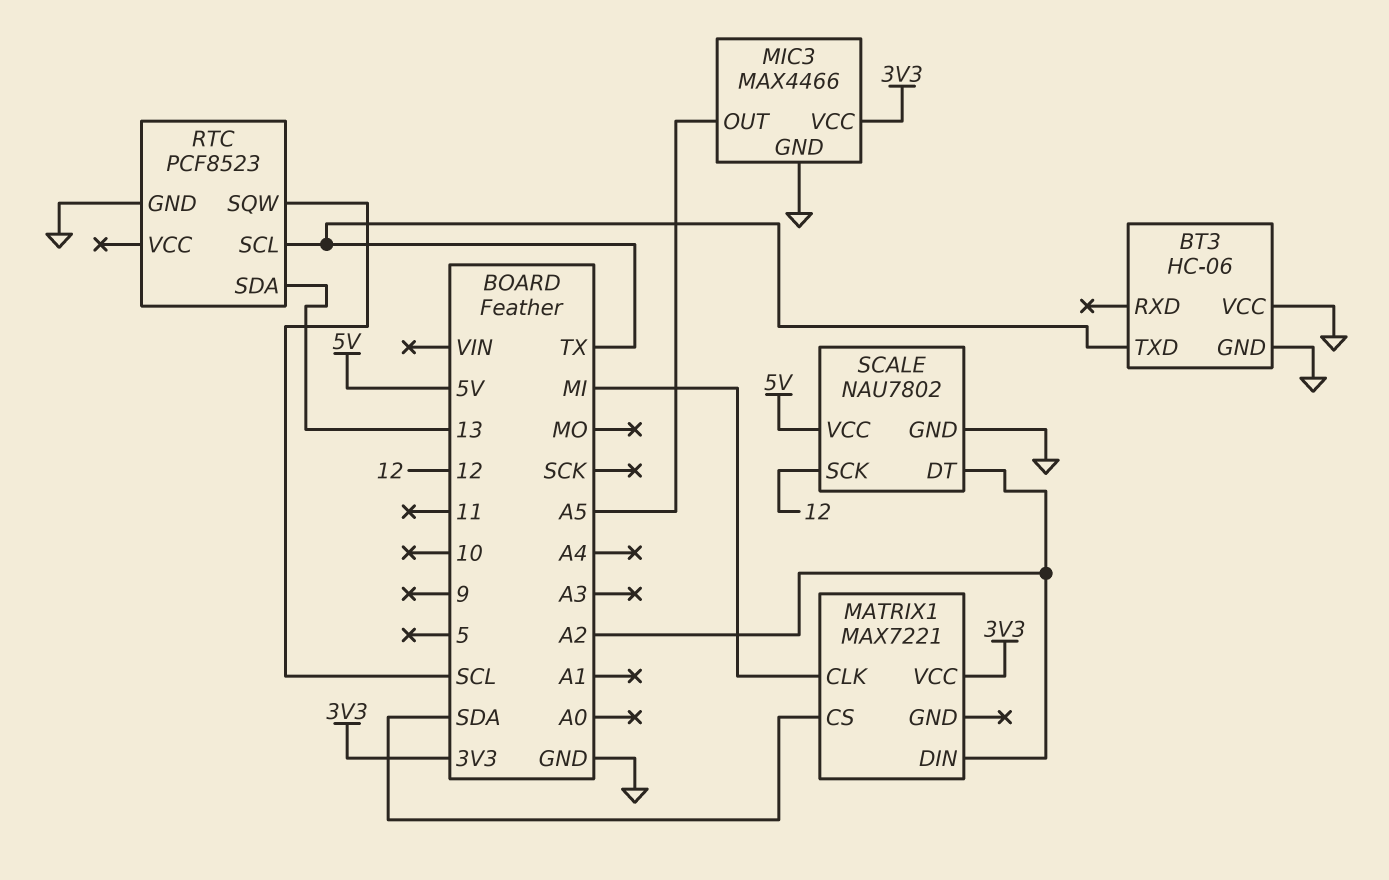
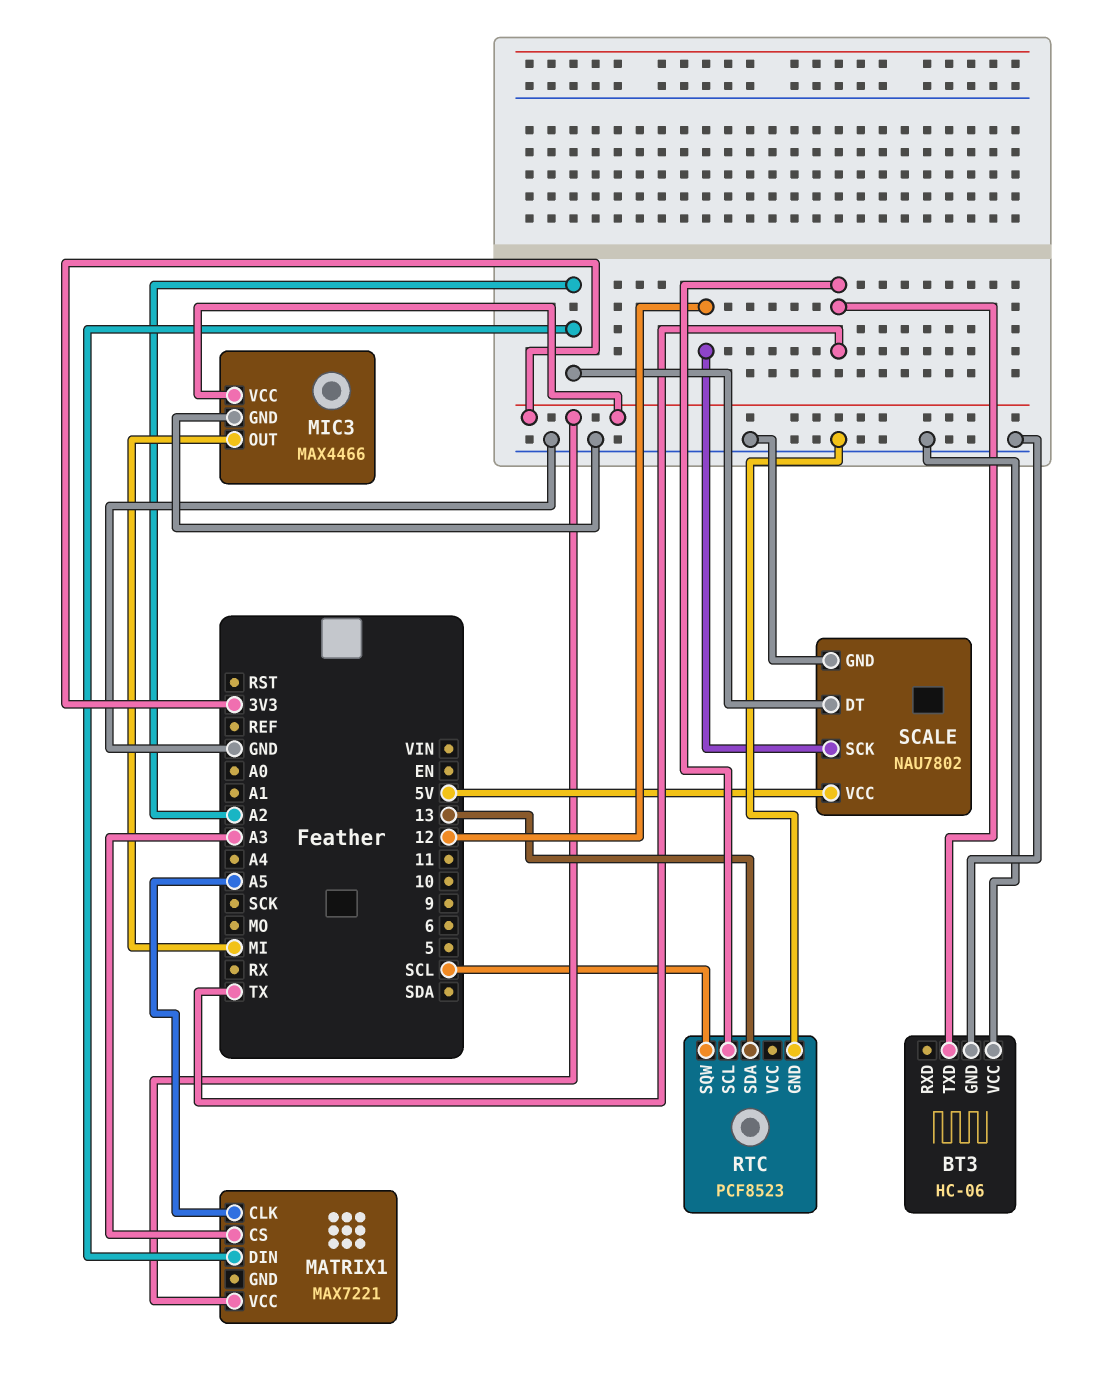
MATRIX1 pin CLK: MI -> A5
MATRIX1 pin CS: SDA -> A3
MIC3 pin OUT: A5 -> MI

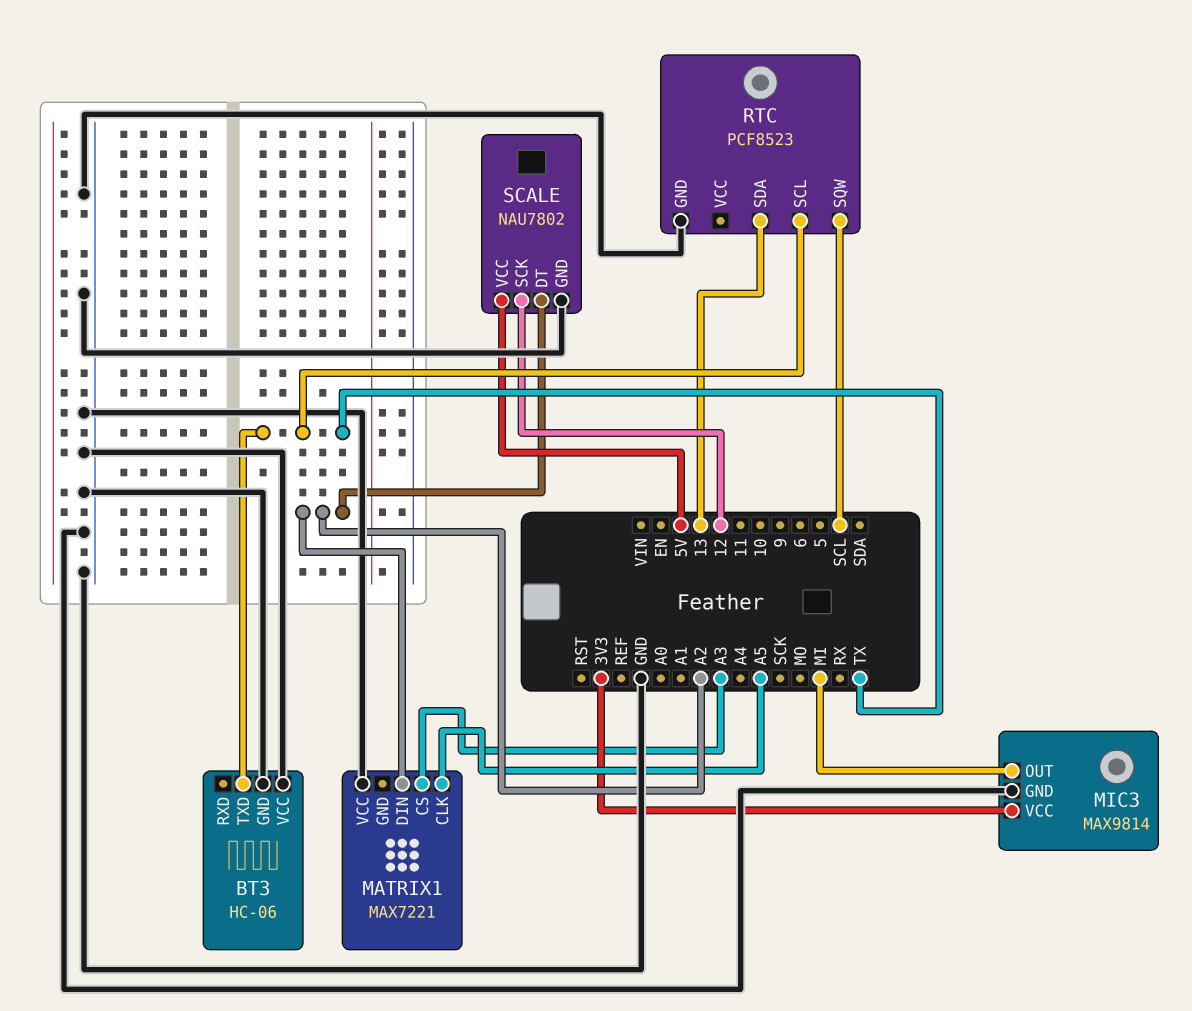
MATRIX1 pin VCC: 3V3 -> GND
MIC3: MAX4466 -> MAX9814

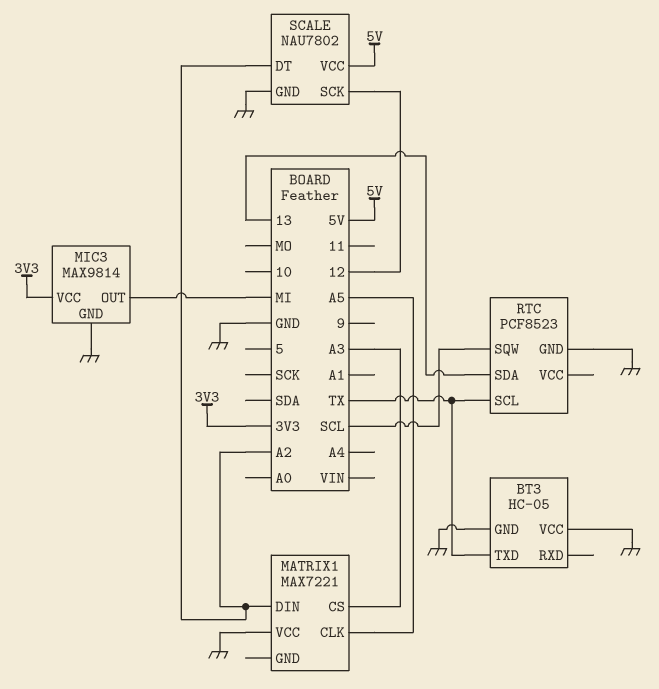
BT3: HC-06 -> HC-05

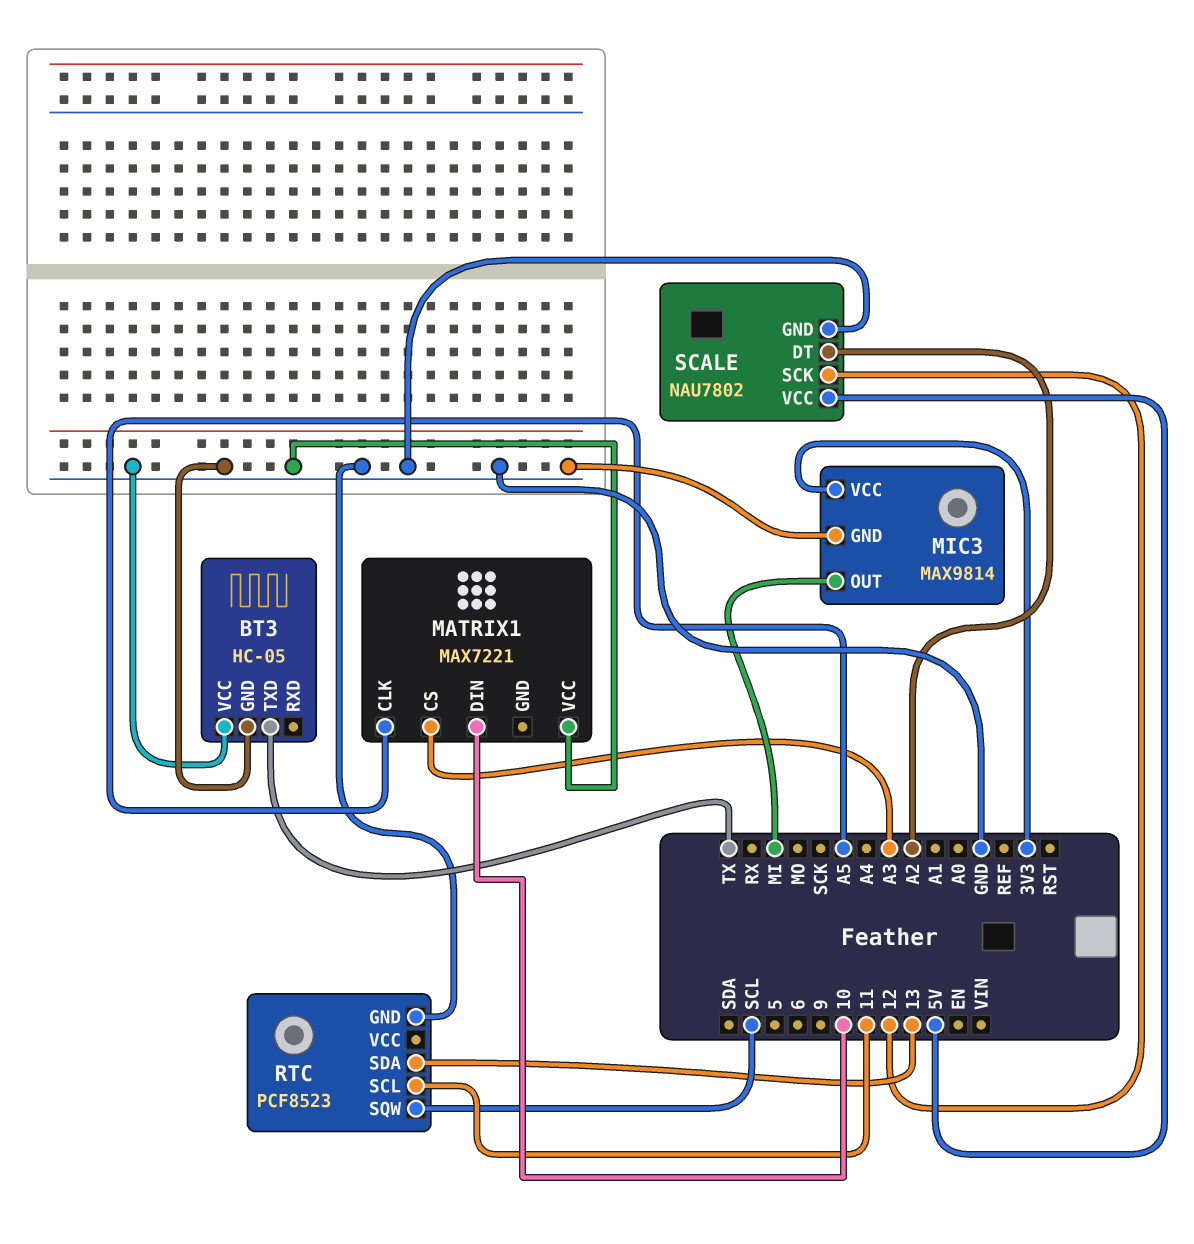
MATRIX1 pin DIN: A2 -> 10
RTC pin SCL: TX -> 11

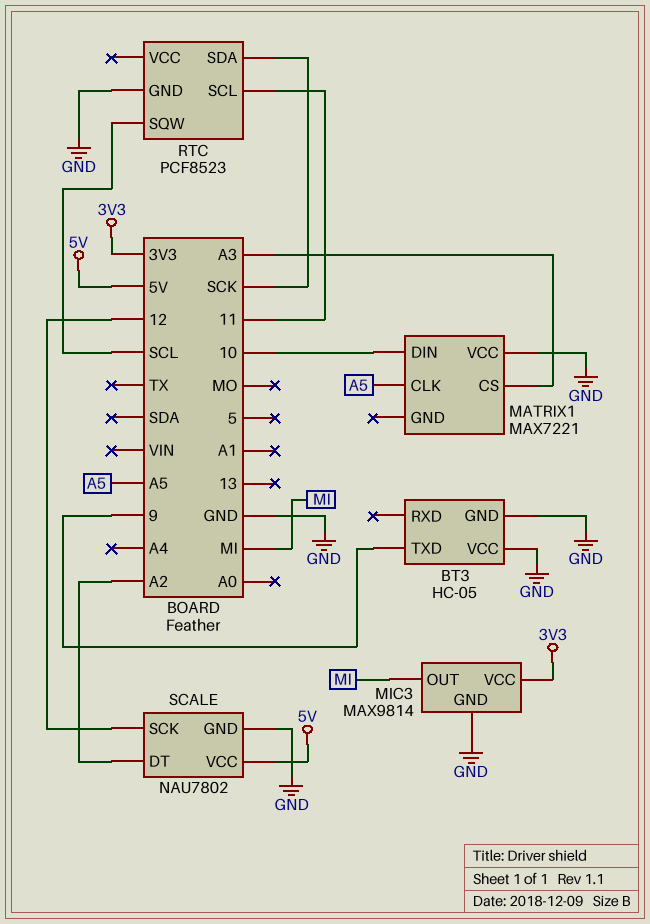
BT3 pin TXD: TX -> 9
RTC pin SDA: 13 -> SCK

